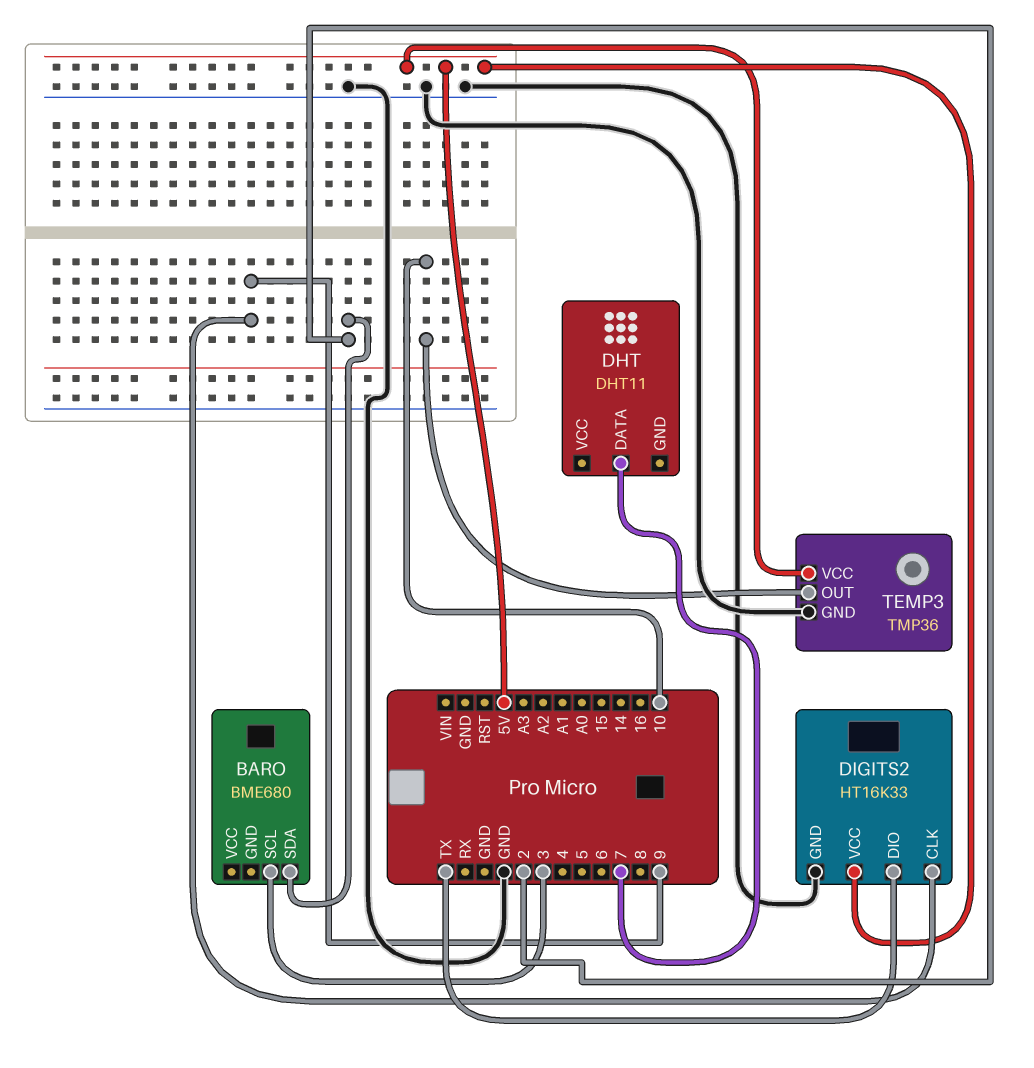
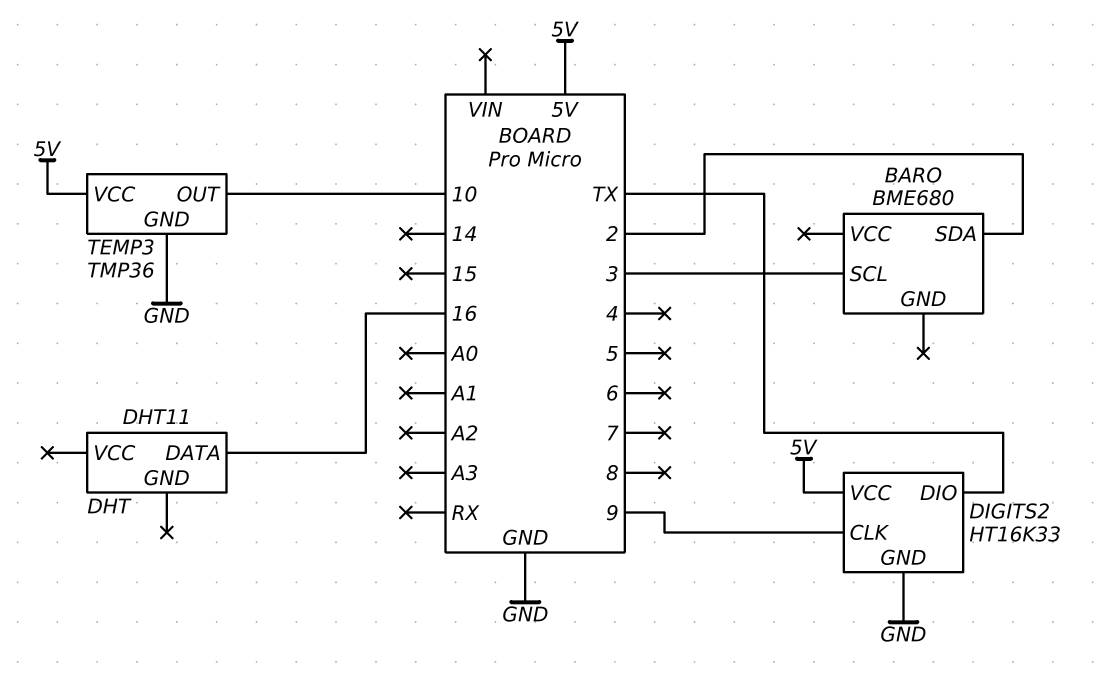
DHT pin DATA: 7 -> 16

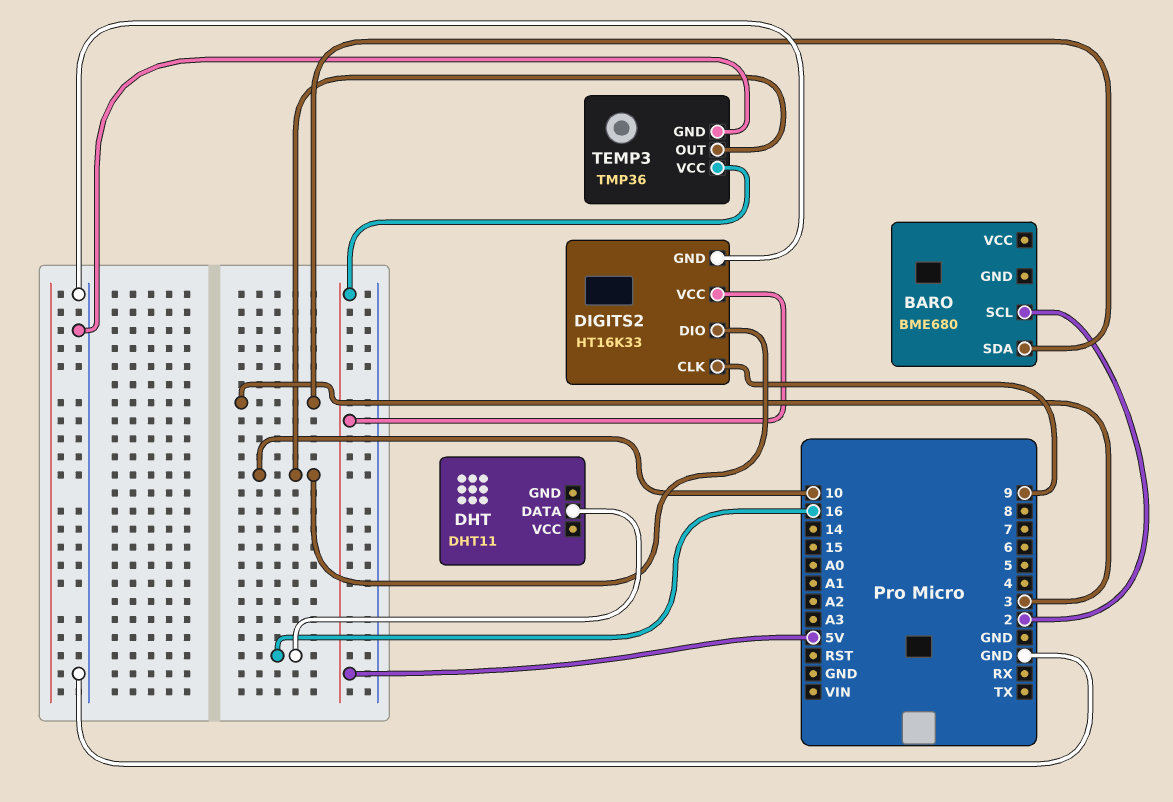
BARO pin SCL: 3 -> 2
BARO pin SDA: 2 -> 3
DIGITS2 pin DIO: TX -> 10

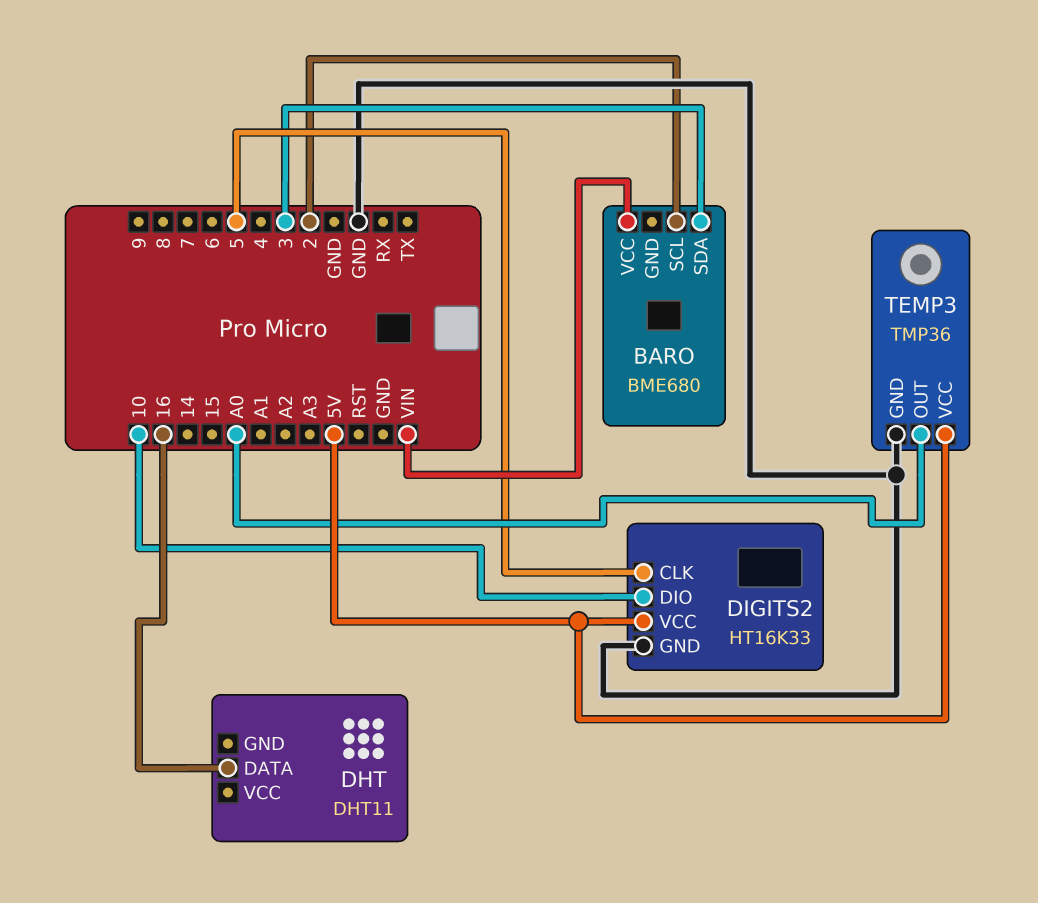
BARO pin VCC: none -> VIN
DIGITS2 pin CLK: 9 -> 5
TEMP3 pin OUT: 10 -> A0

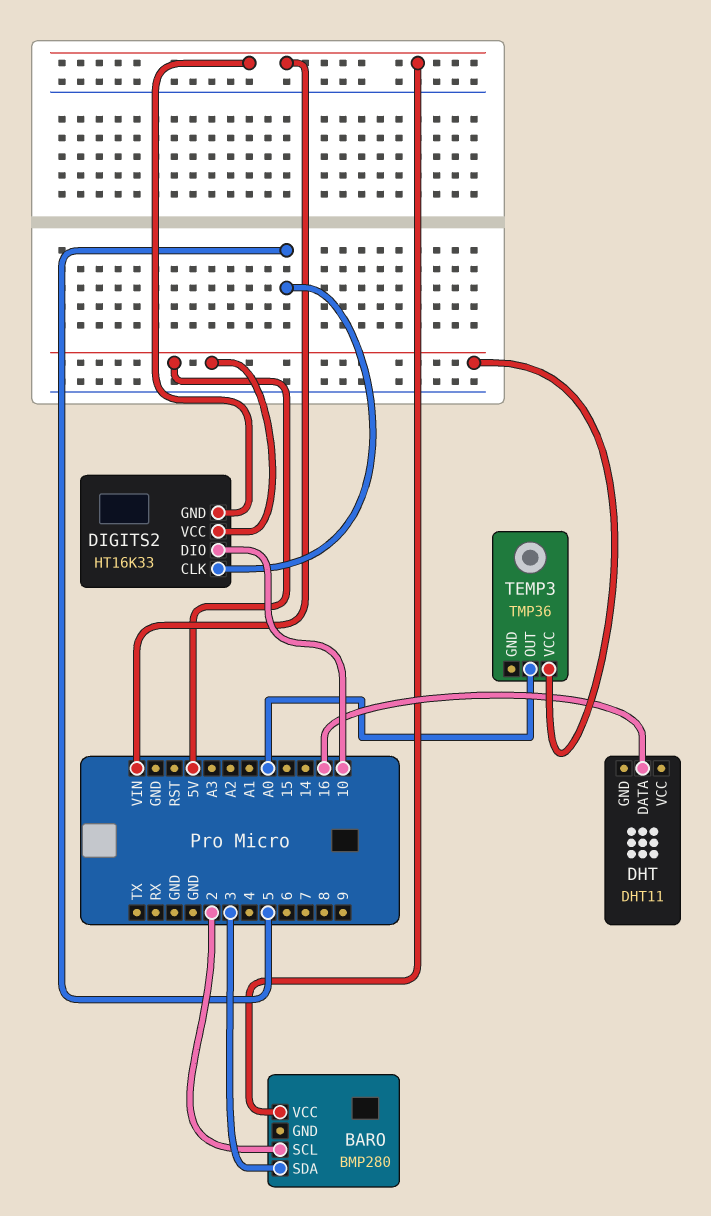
BARO: BME680 -> BMP280
DIGITS2 pin GND: GND -> VIN
TEMP3 pin GND: GND -> none

